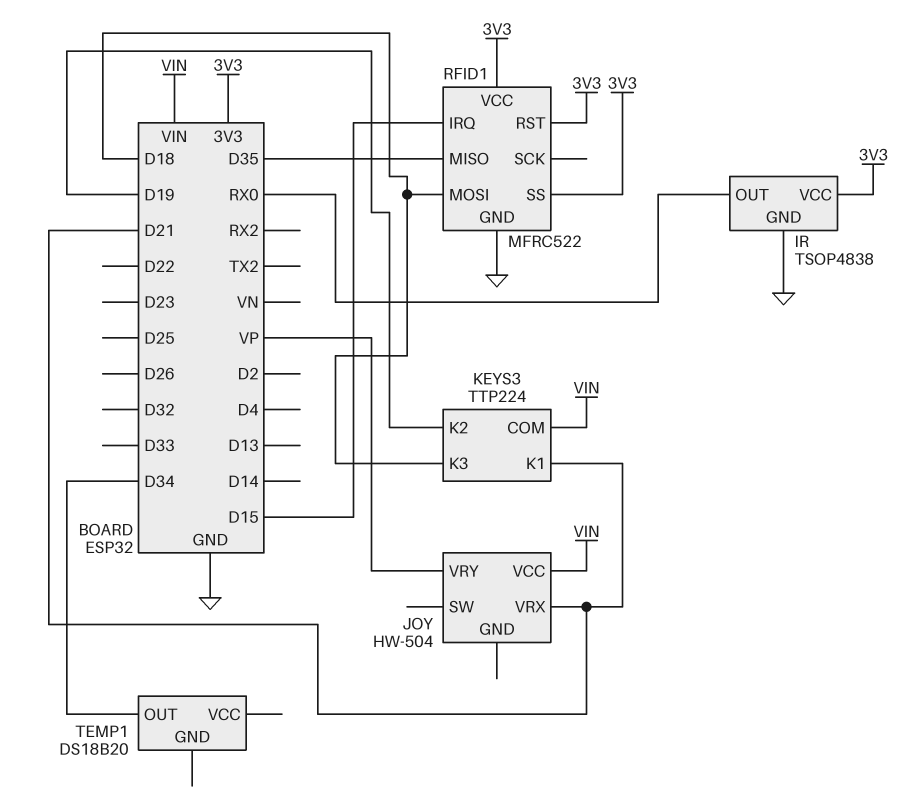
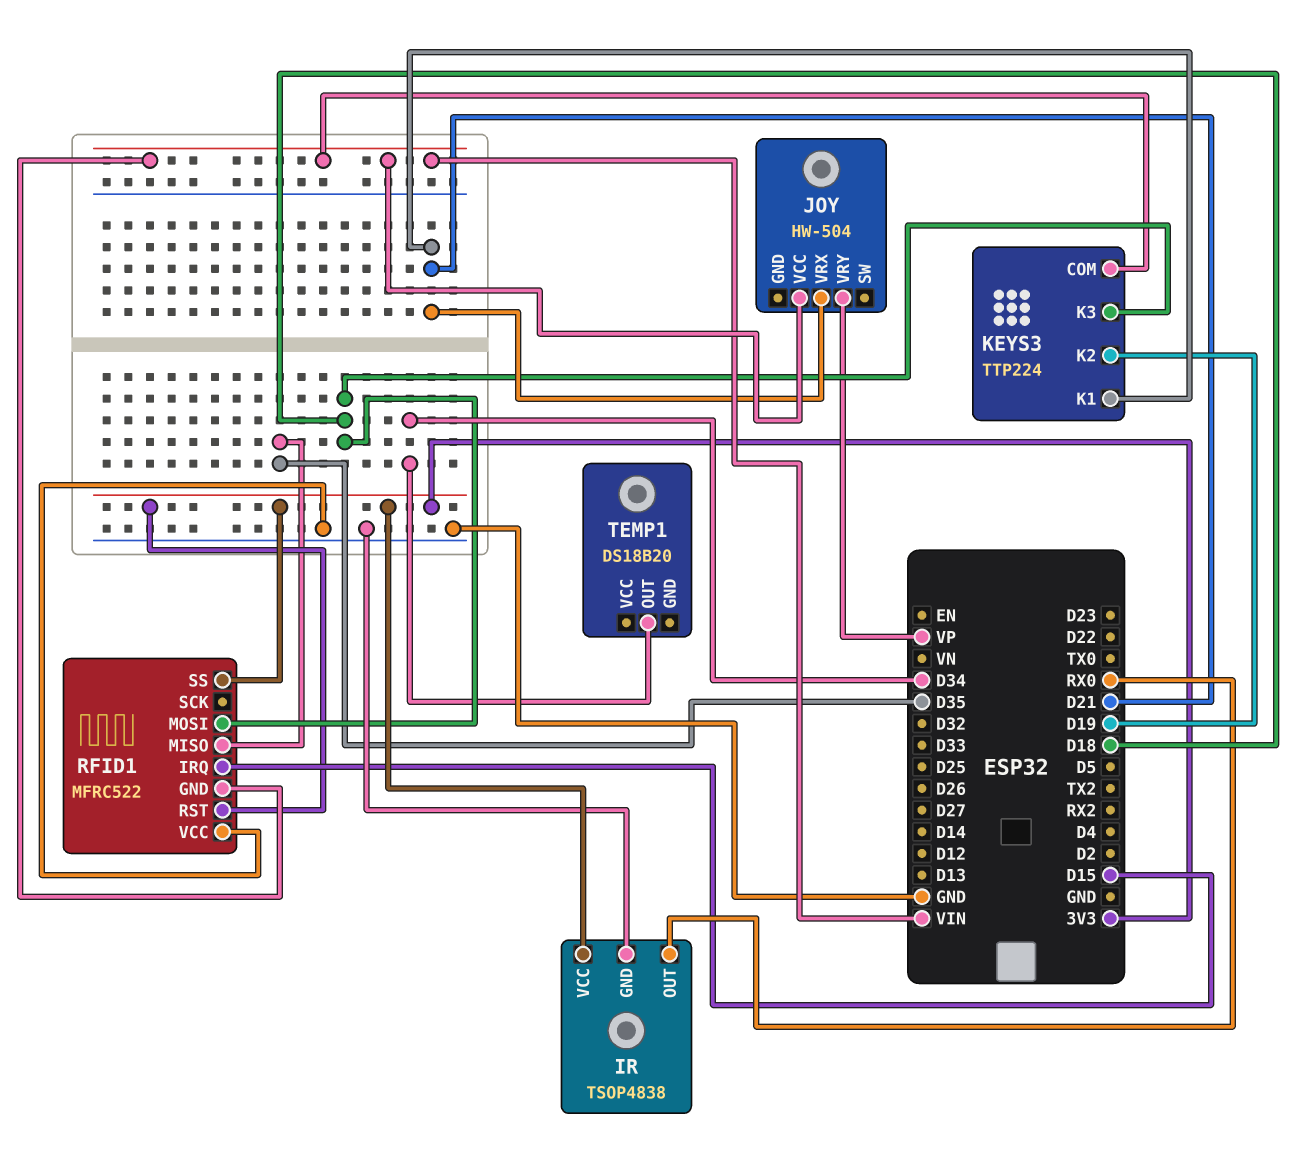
RFID1 pin GND: GND -> VIN
RFID1 pin VCC: 3V3 -> GND

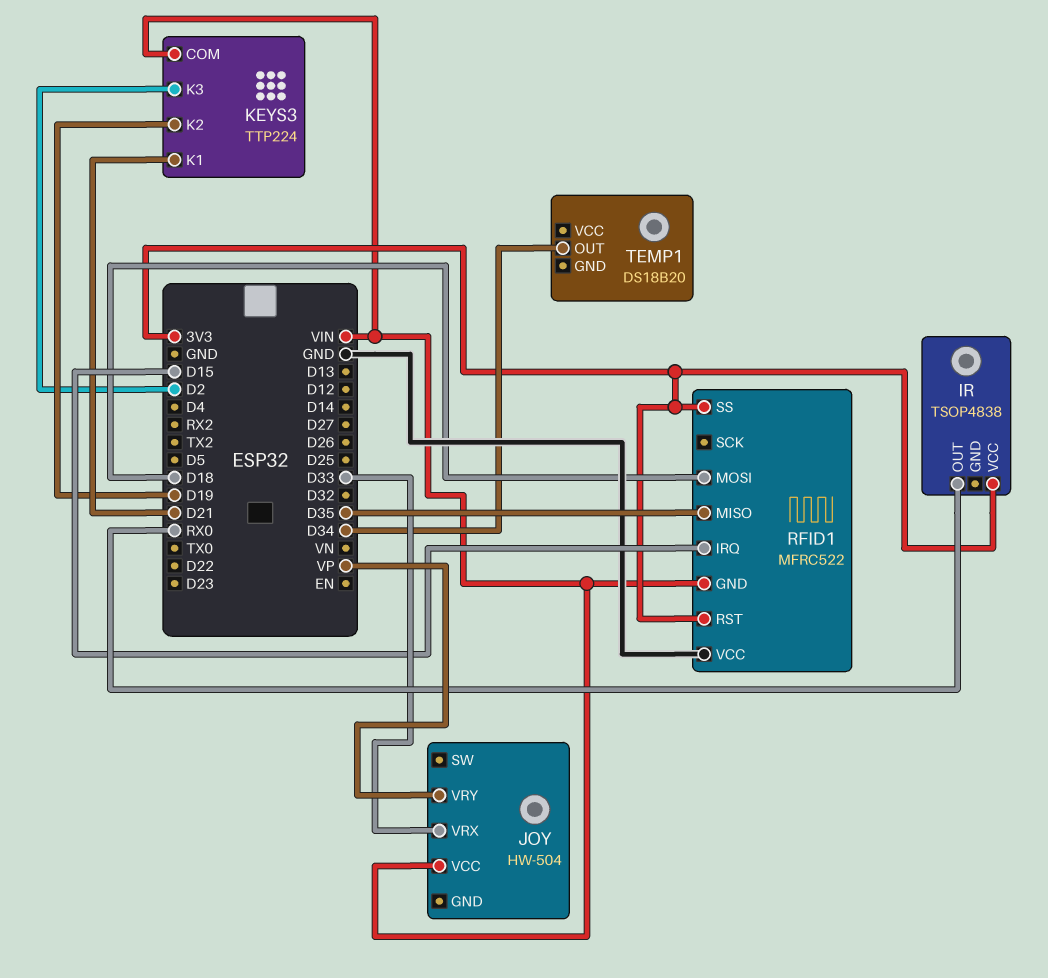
IR pin GND: GND -> none
JOY pin VRX: D21 -> D33
KEYS3 pin K3: D18 -> D2

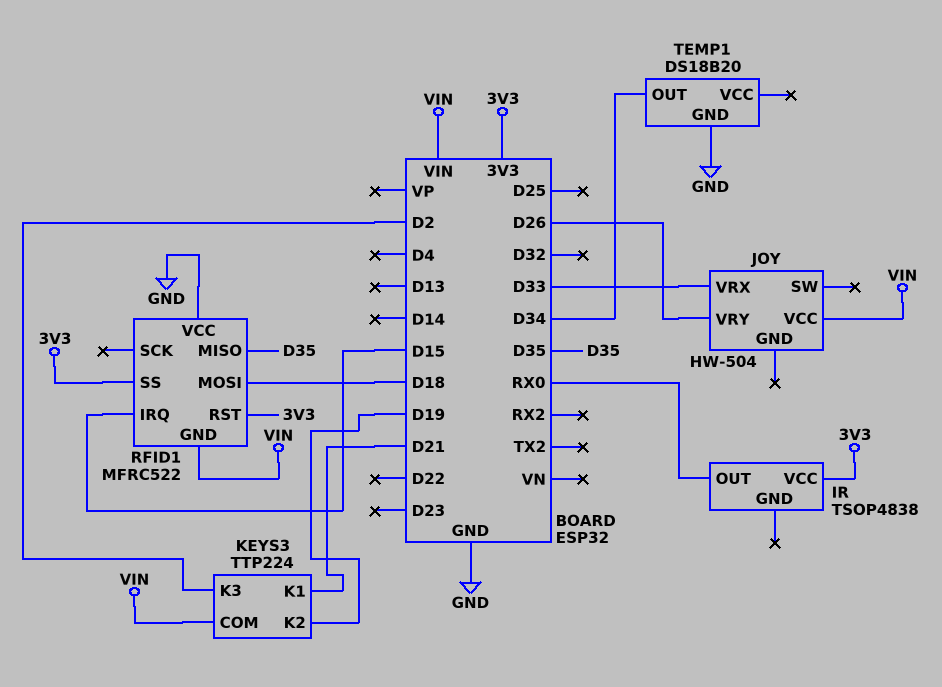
JOY pin VRY: VP -> D26
TEMP1 pin GND: none -> GND

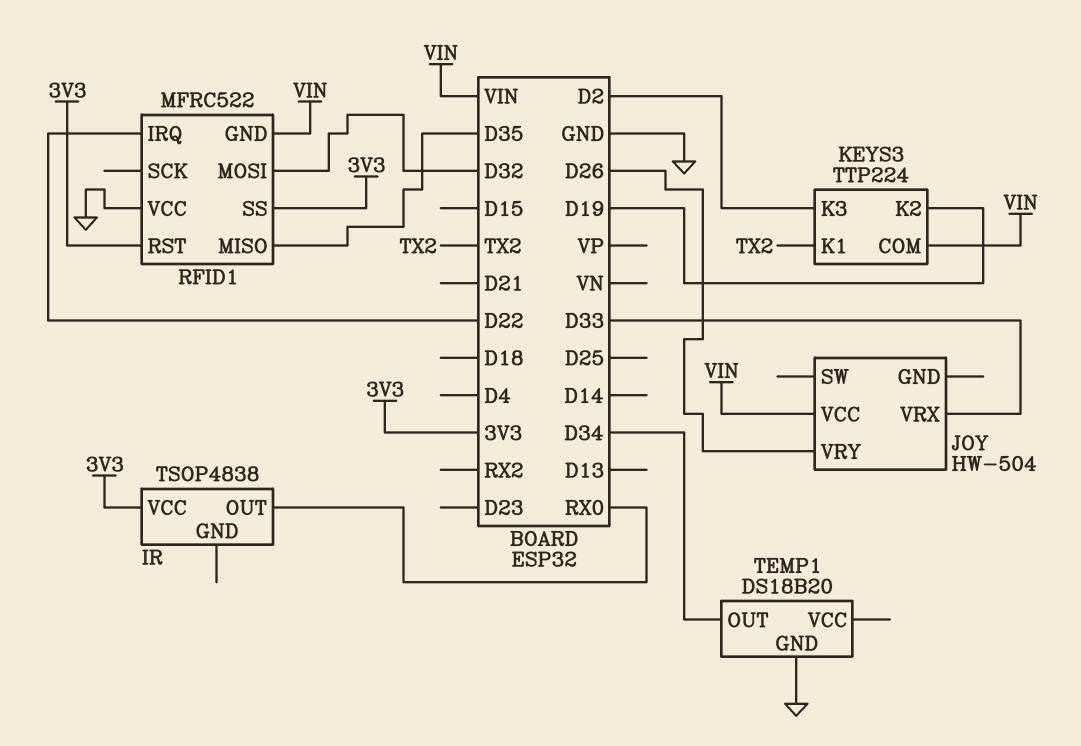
KEYS3 pin K1: D21 -> TX2
RFID1 pin IRQ: D15 -> D22
RFID1 pin MOSI: D18 -> D32

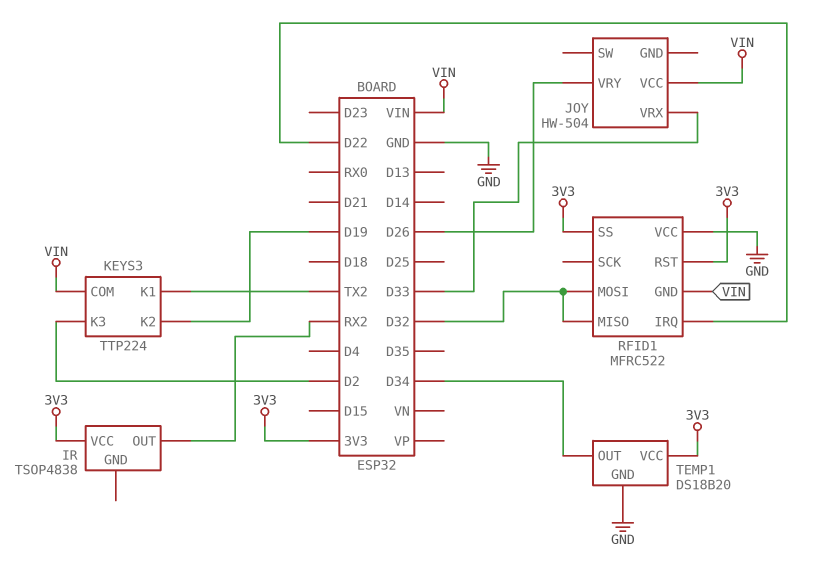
IR pin OUT: RX0 -> RX2
RFID1 pin MISO: D35 -> D32
TEMP1 pin VCC: none -> 3V3

